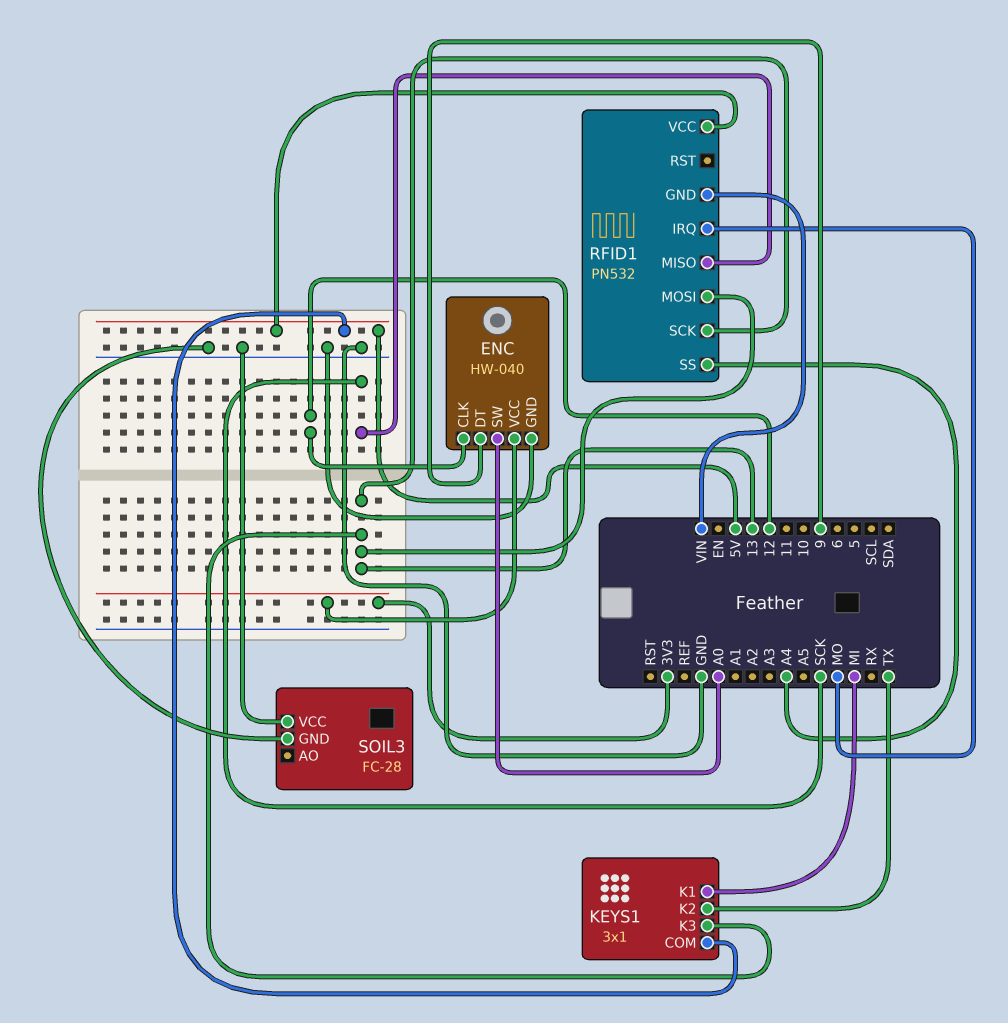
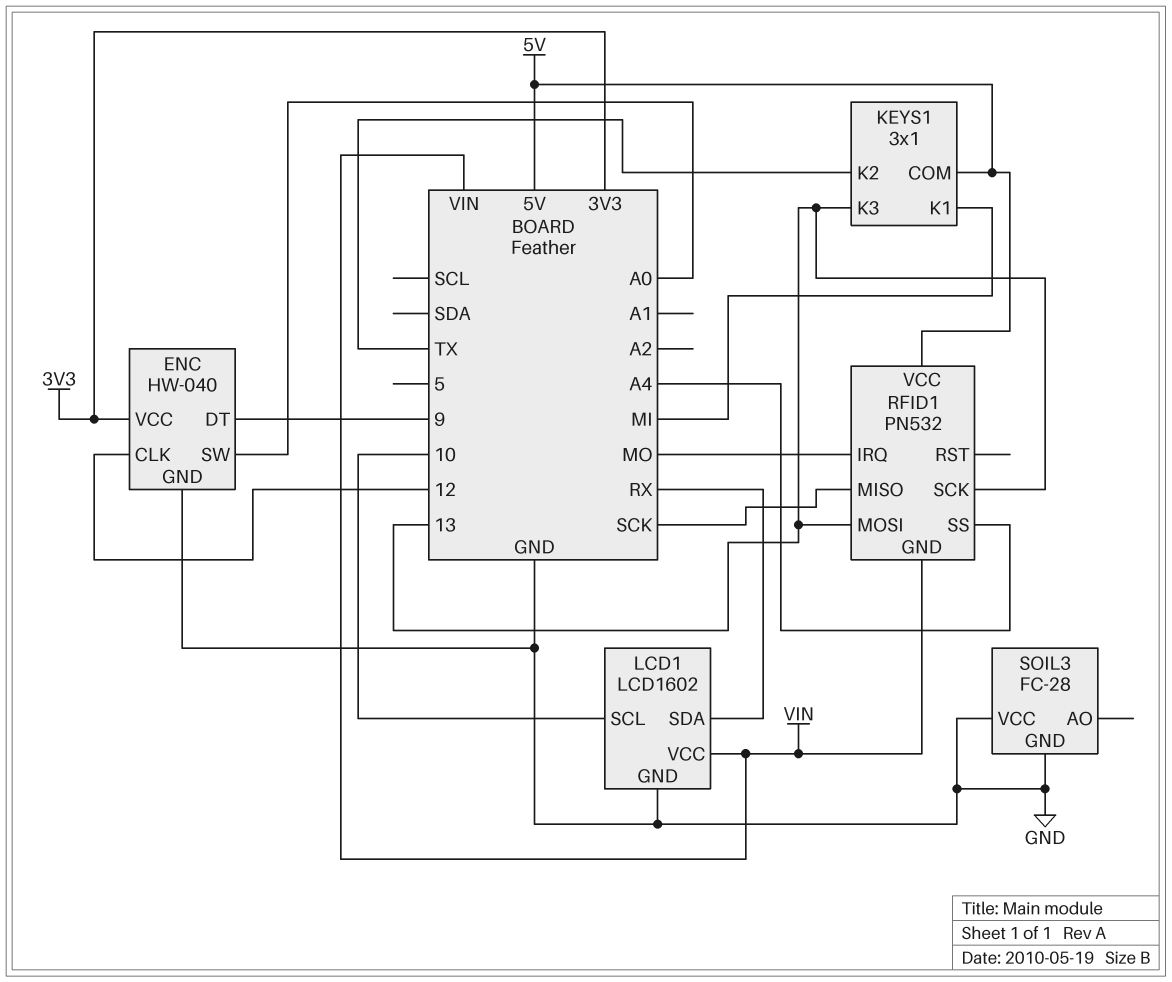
LCD1: none -> LCD1602
LCD1 pin GND: none -> GND
LCD1 pin SCL: none -> 10
LCD1 pin SDA: none -> RX
LCD1 pin VCC: none -> VIN

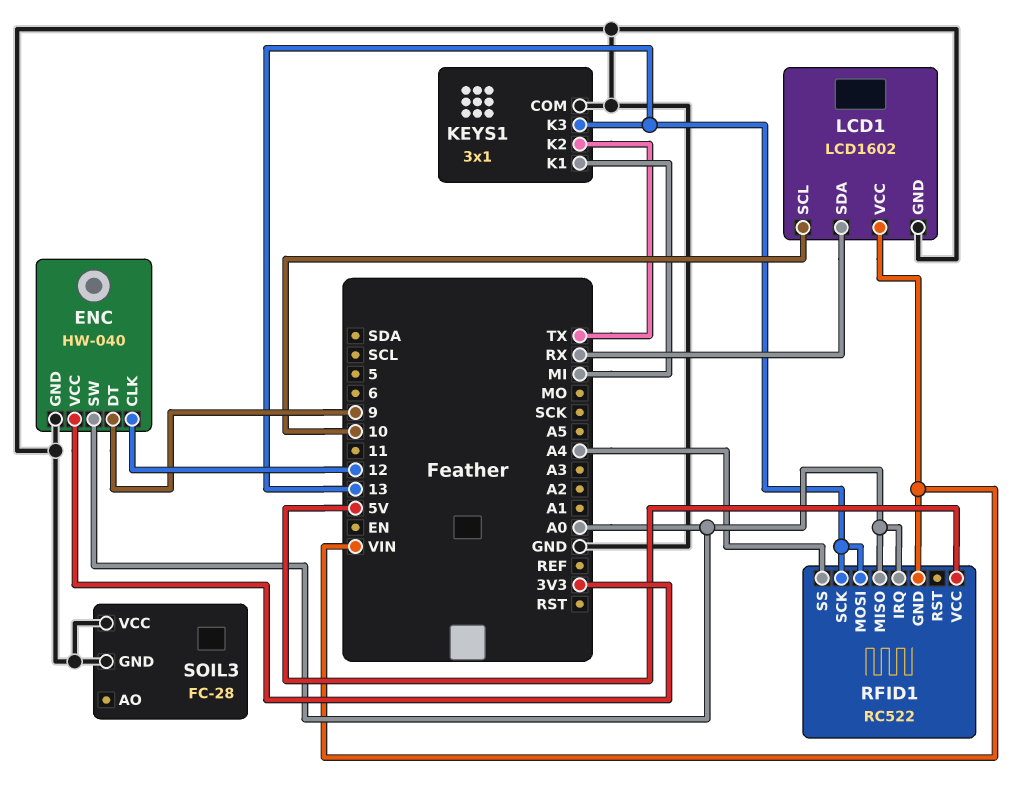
KEYS1 pin COM: 5V -> GND
RFID1: PN532 -> RC522
RFID1 pin IRQ: MO -> A0
RFID1 pin MISO: SCK -> A0

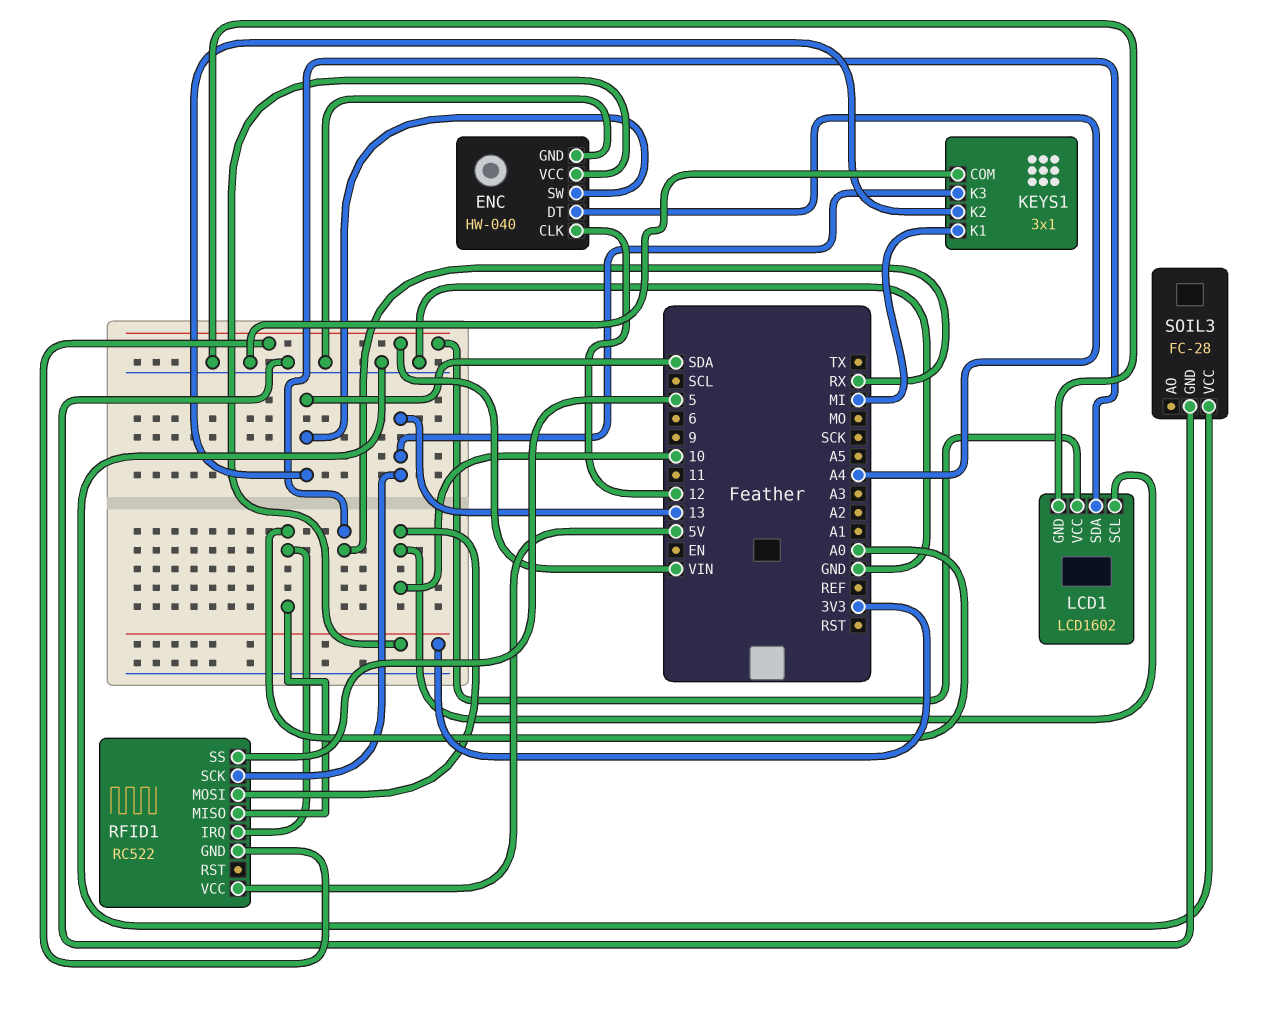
ENC pin DT: 9 -> A4
ENC pin SW: A0 -> SDA
KEYS1 pin K2: TX -> SDA
RFID1 pin MOSI: 13 -> 10
RFID1 pin SS: A4 -> 5

